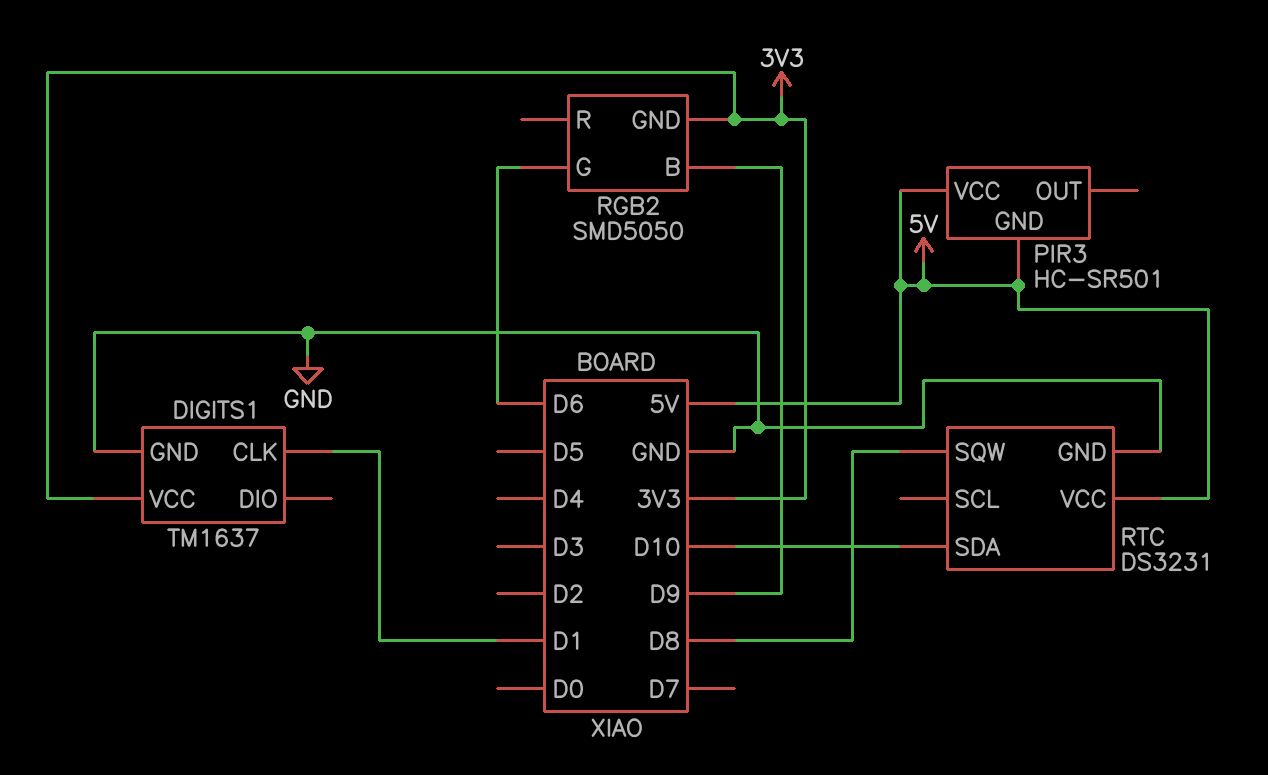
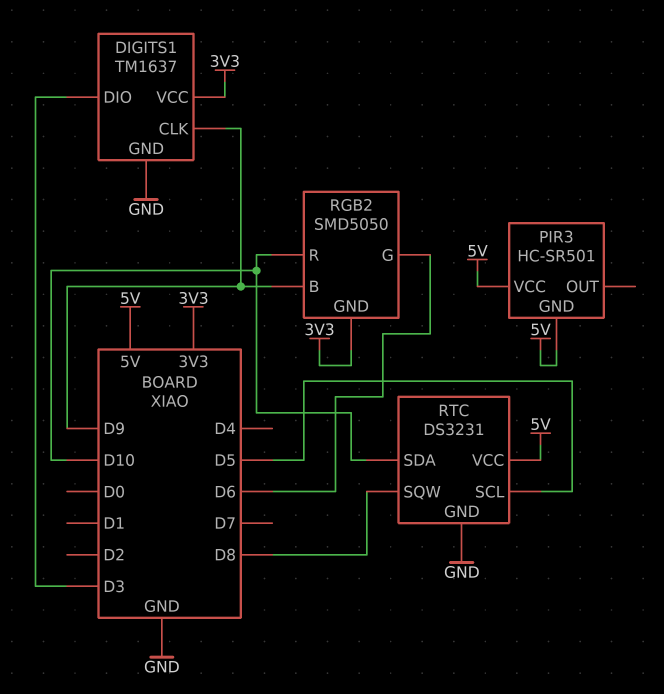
DIGITS1 pin CLK: D1 -> D9
DIGITS1 pin DIO: none -> D3
RGB2 pin R: none -> D10
RTC pin SCL: none -> D5

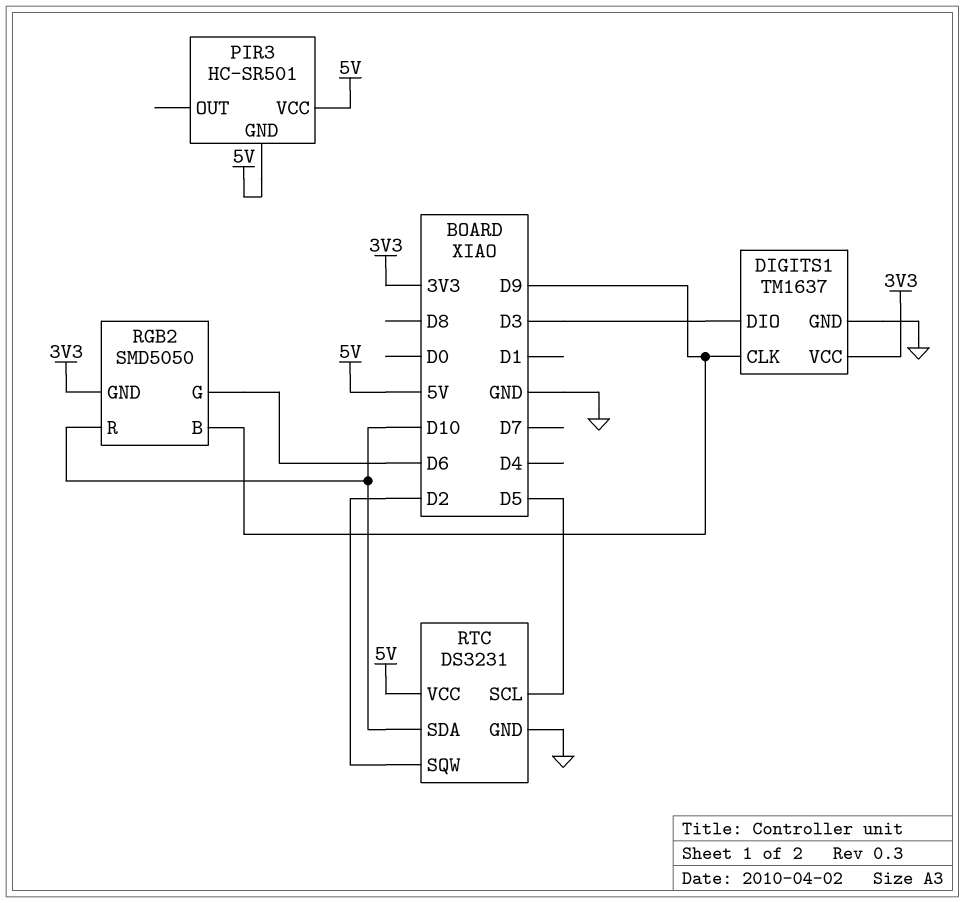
RTC pin SQW: D8 -> D2

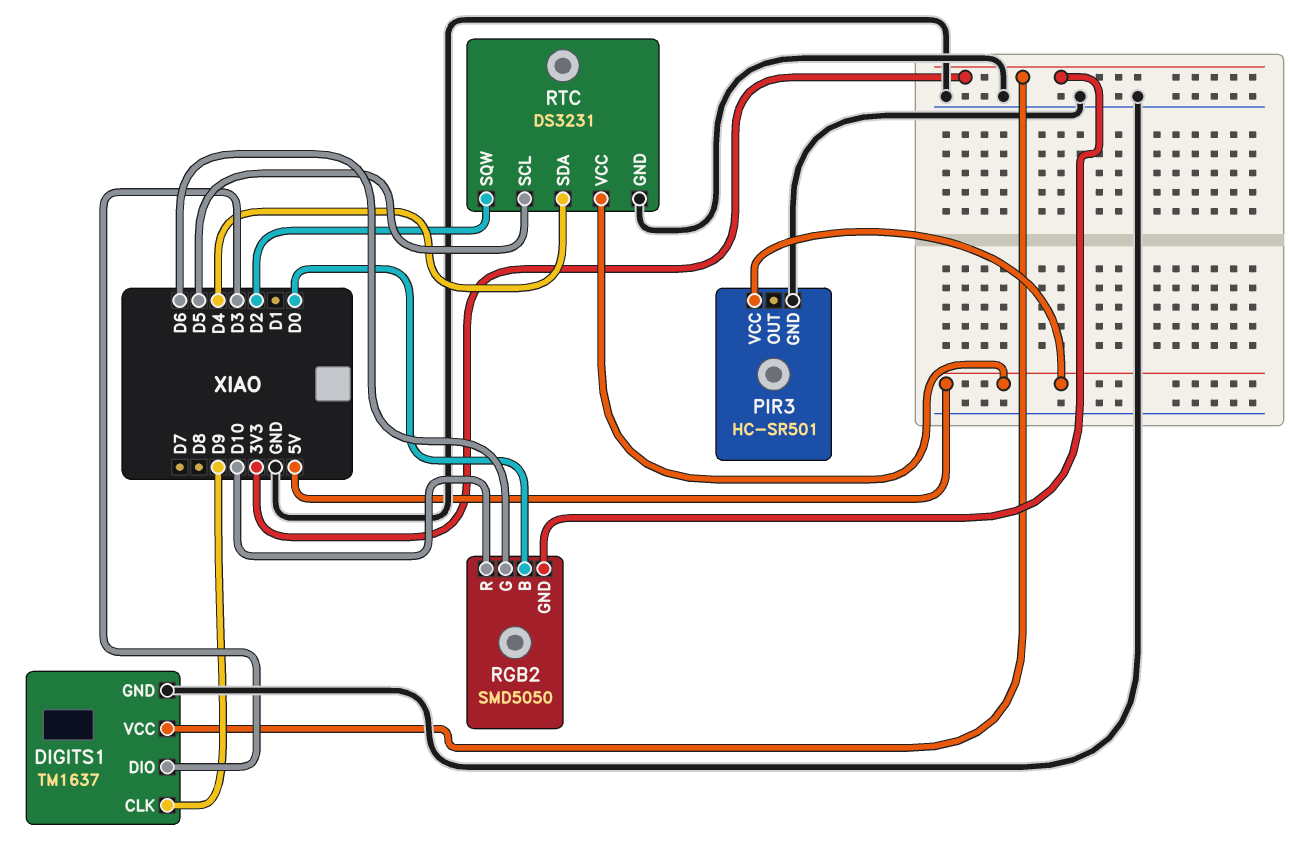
PIR3 pin GND: 5V -> GND
RGB2 pin B: D9 -> D0
RTC pin SDA: D10 -> D4

